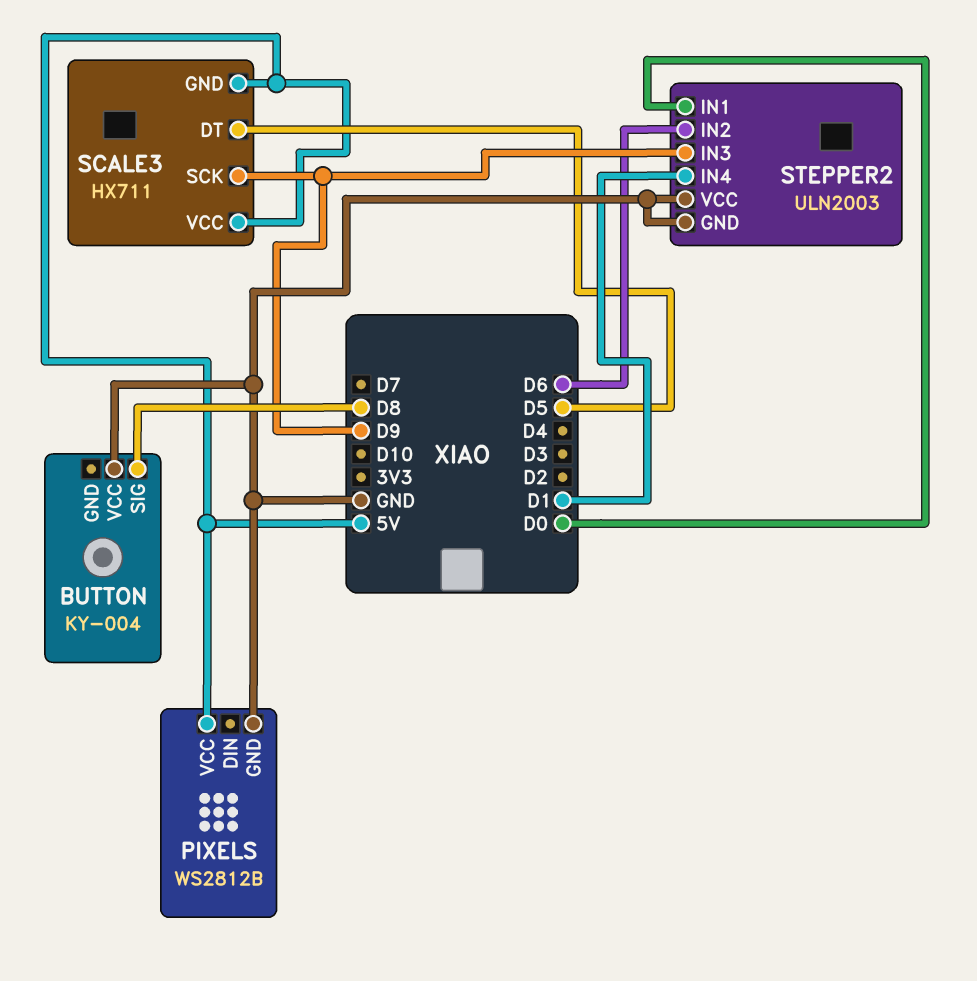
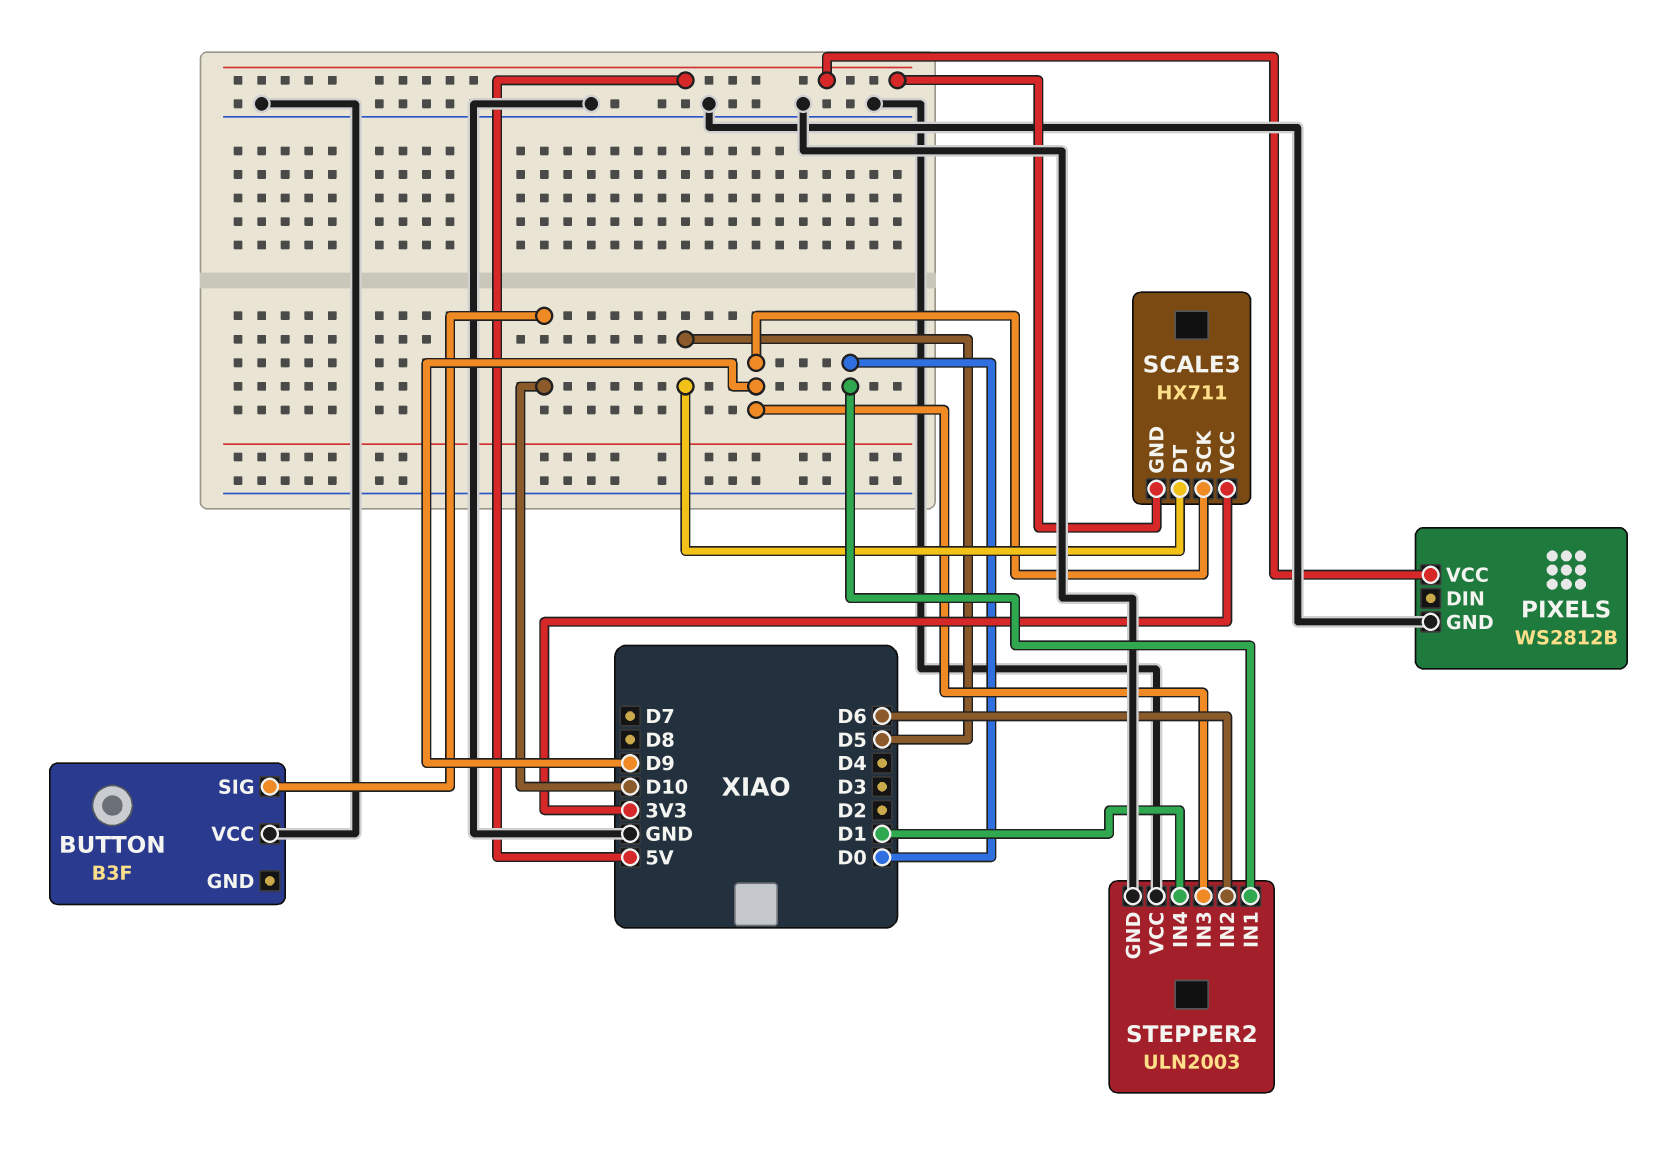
BUTTON: KY-004 -> B3F
BUTTON pin SIG: D8 -> D10
SCALE3 pin VCC: 5V -> 3V3

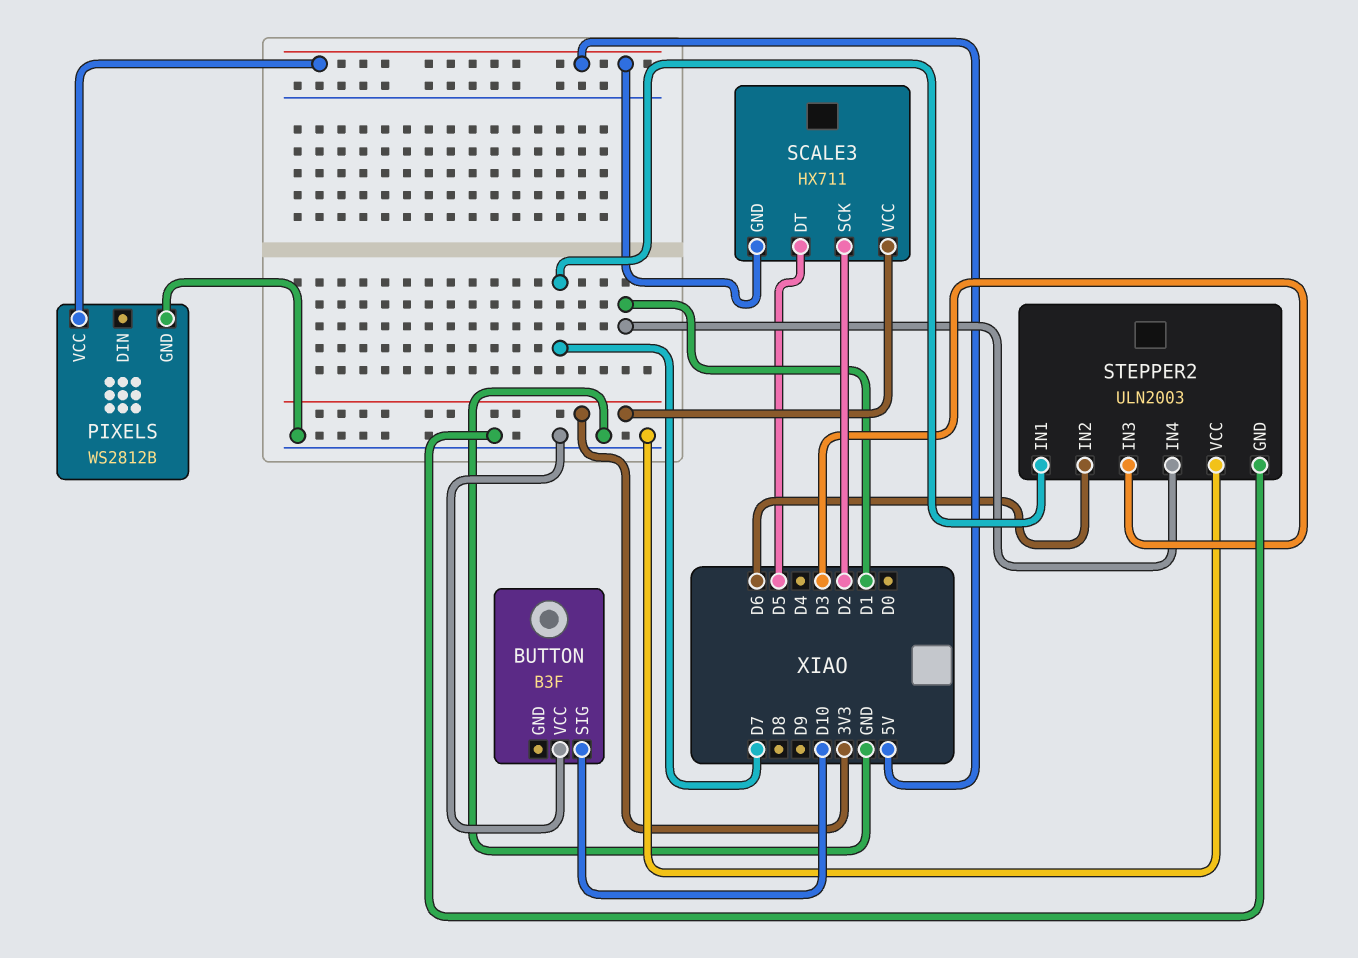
SCALE3 pin SCK: D9 -> D2
STEPPER2 pin IN1: D0 -> D7
STEPPER2 pin IN3: D9 -> D3

